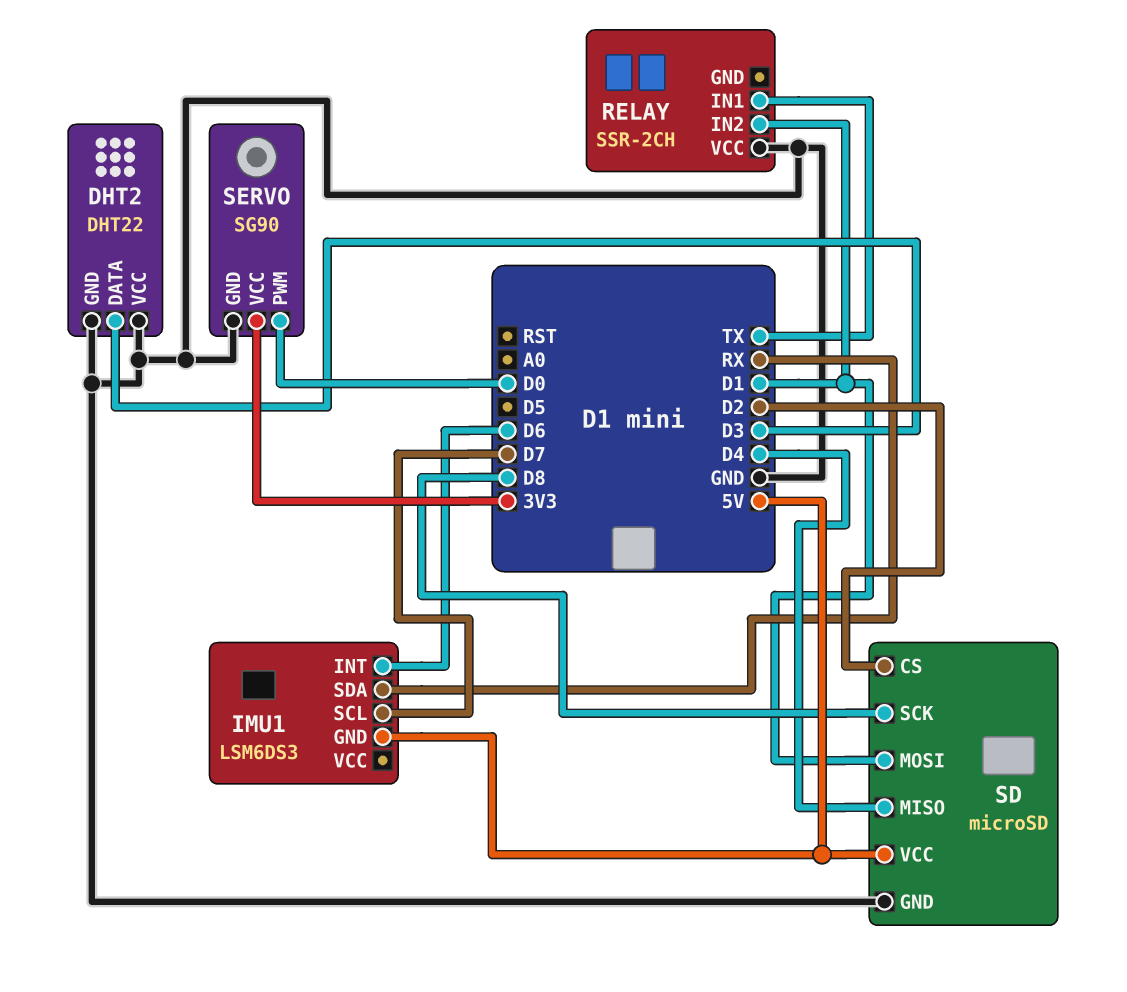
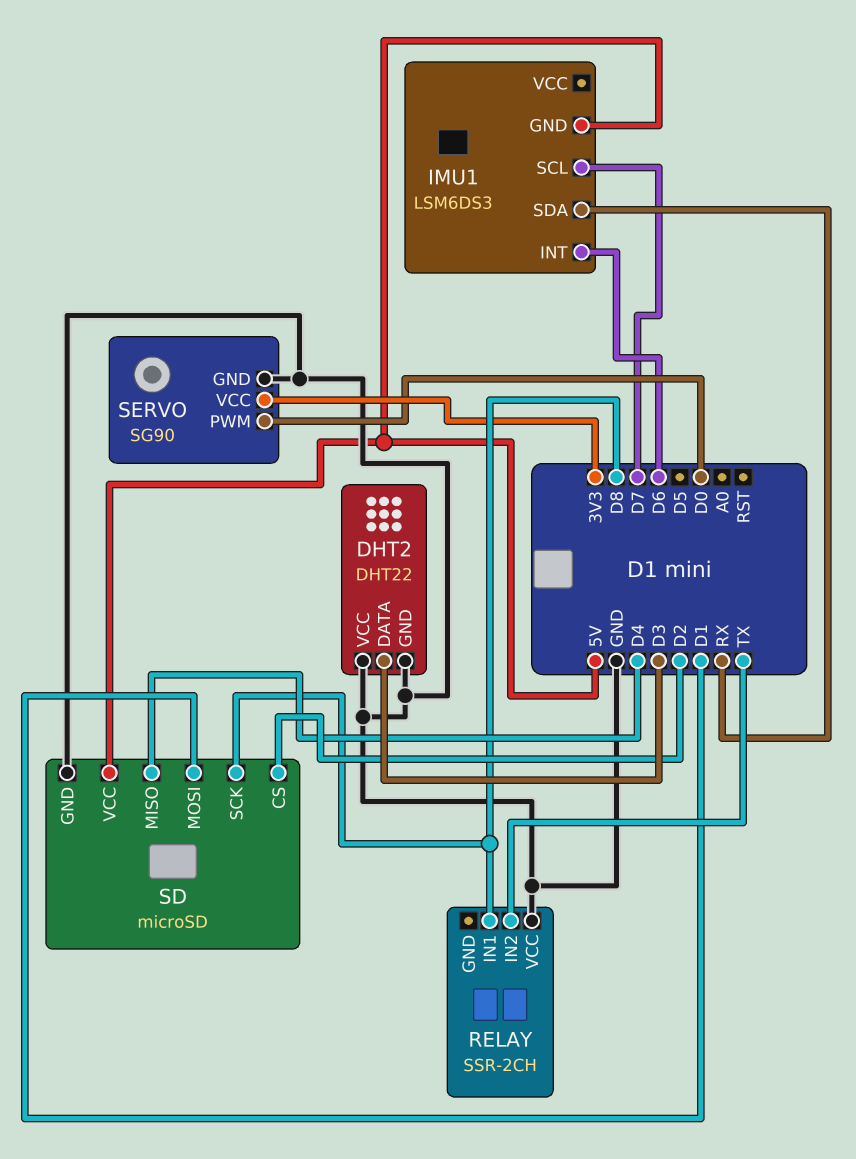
RELAY pin IN1: TX -> D8
RELAY pin IN2: D1 -> TX

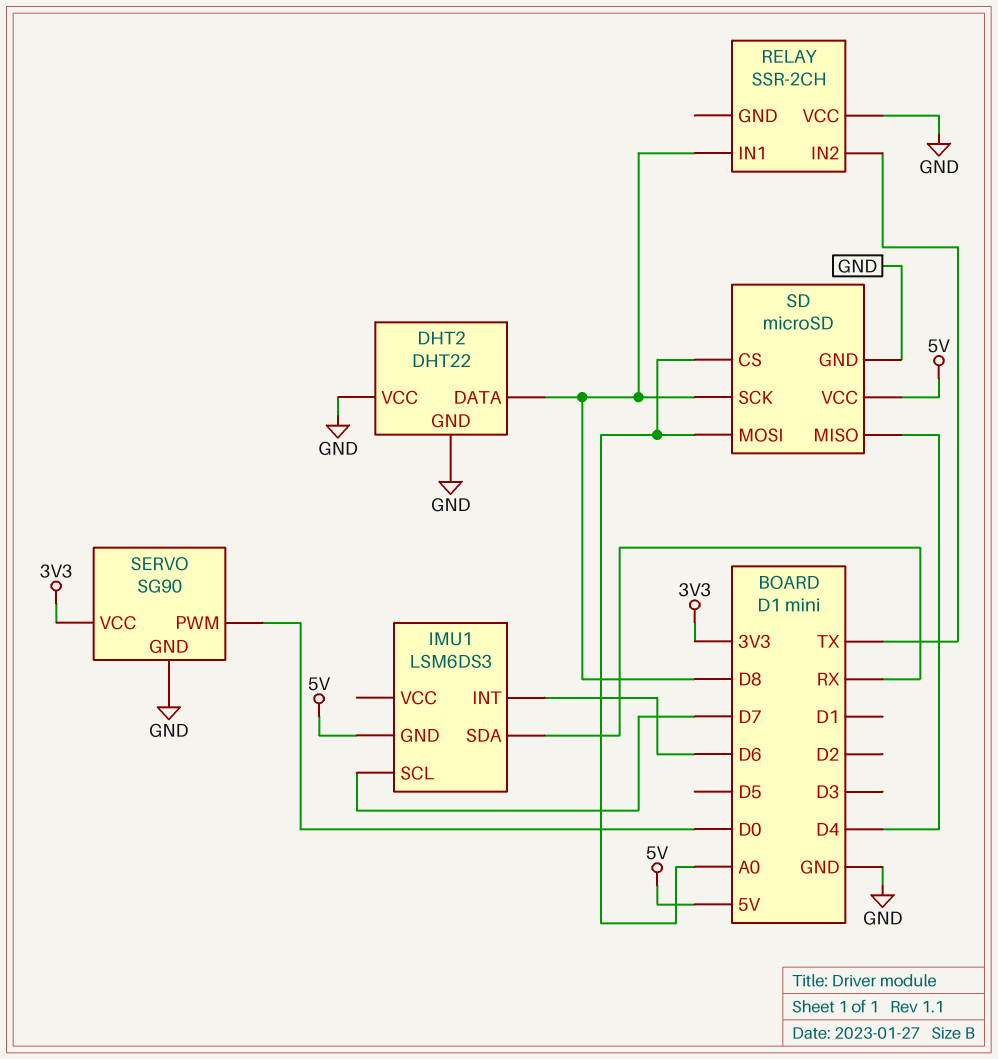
DHT2 pin DATA: D3 -> D8
SD pin CS: D2 -> A0
SD pin MOSI: D1 -> A0

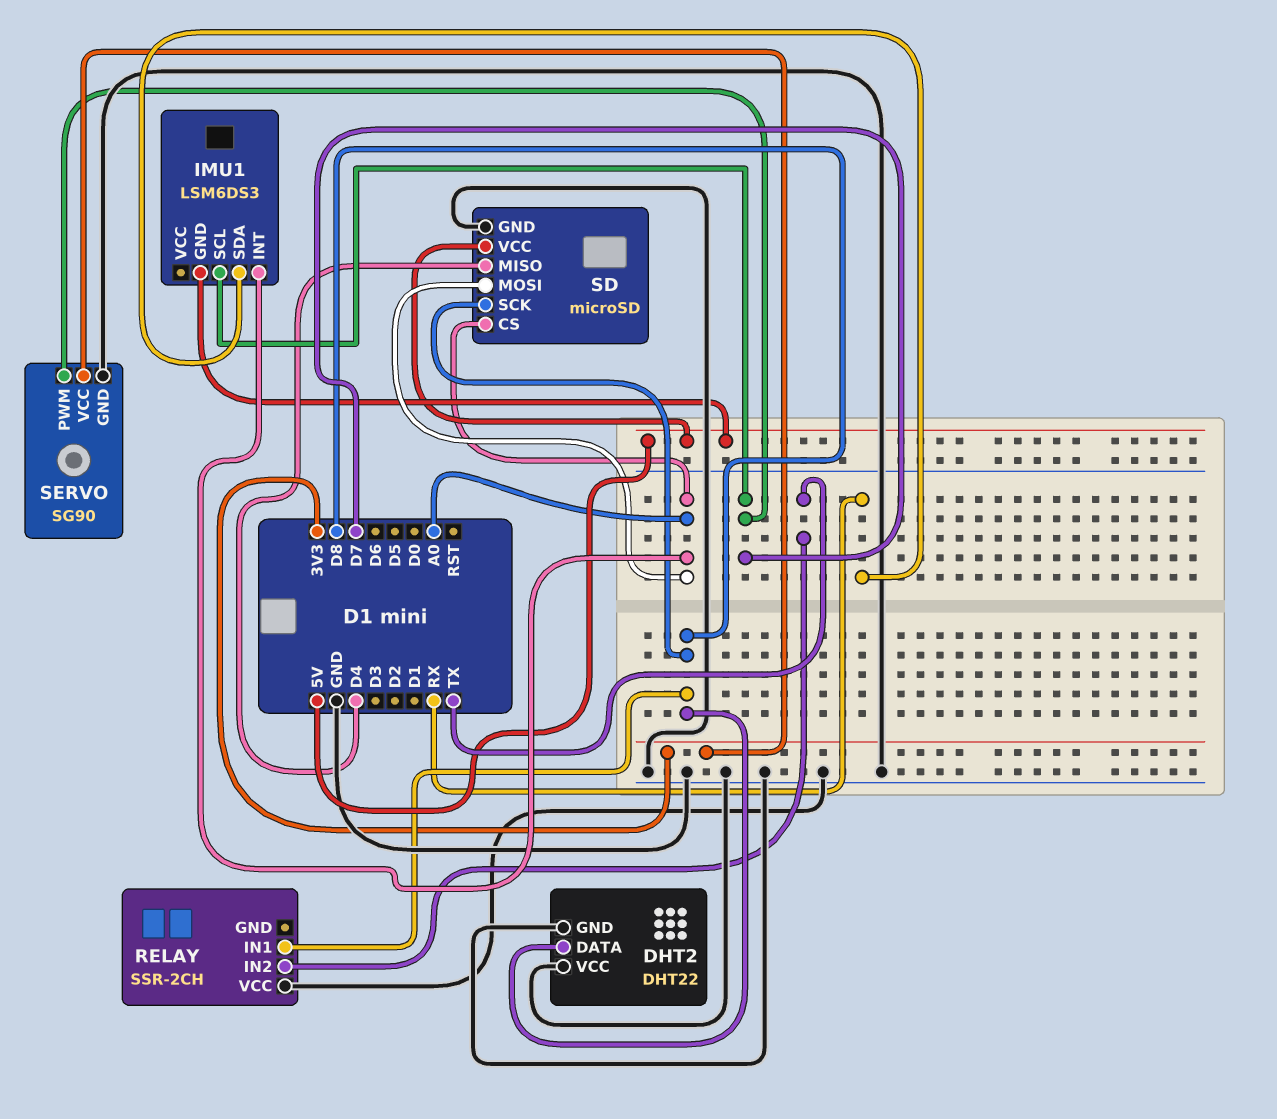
IMU1 pin INT: D6 -> A0
SERVO pin PWM: D0 -> D7

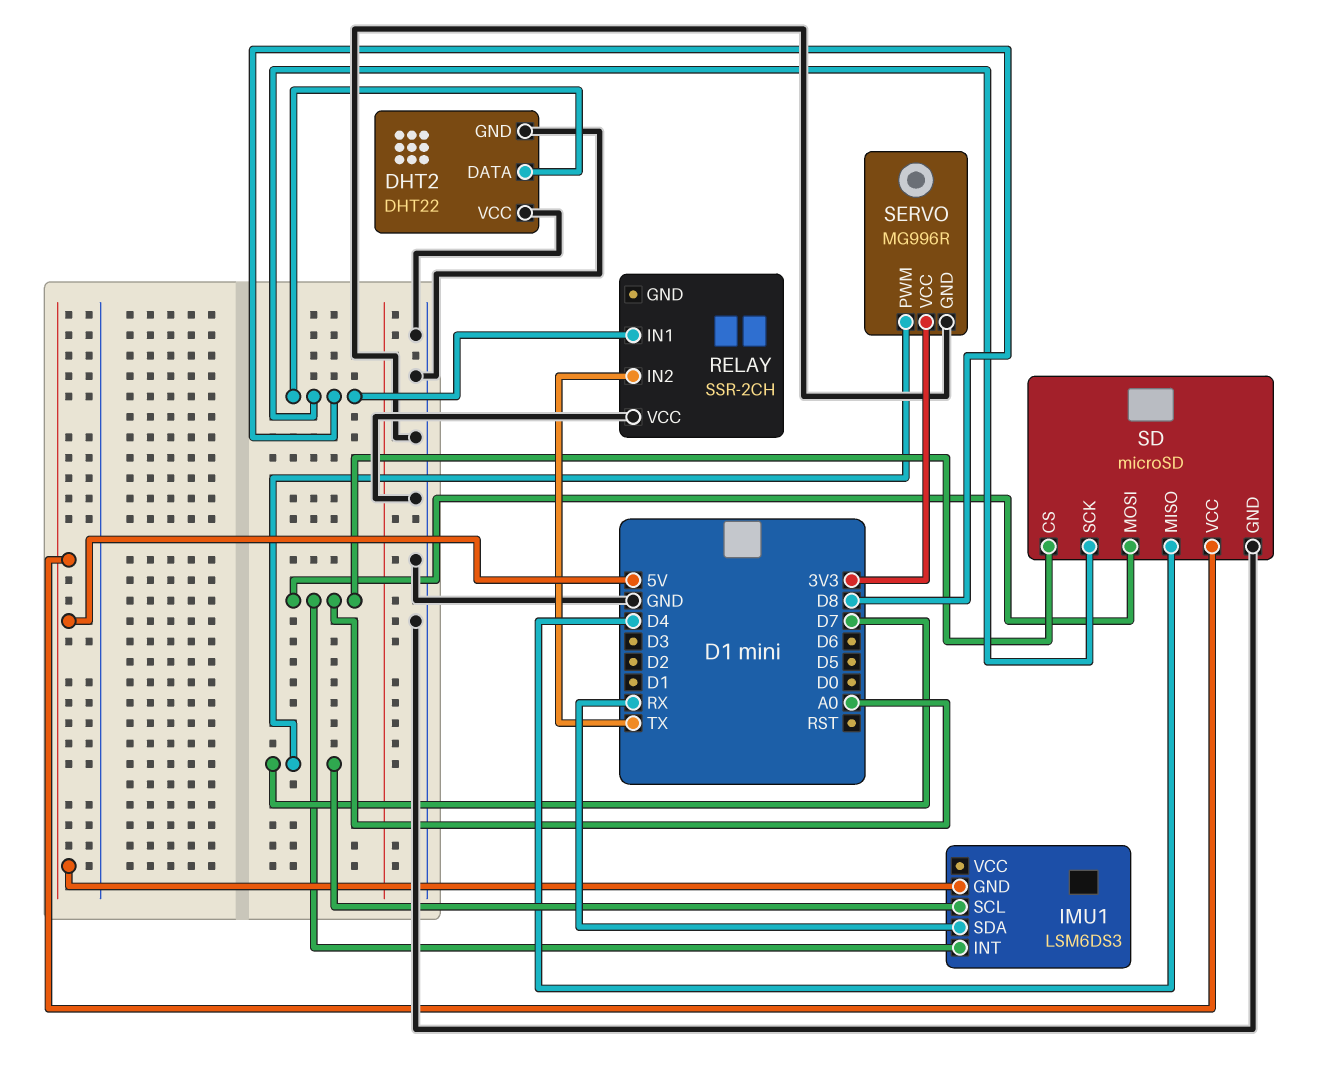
SERVO: SG90 -> MG996R

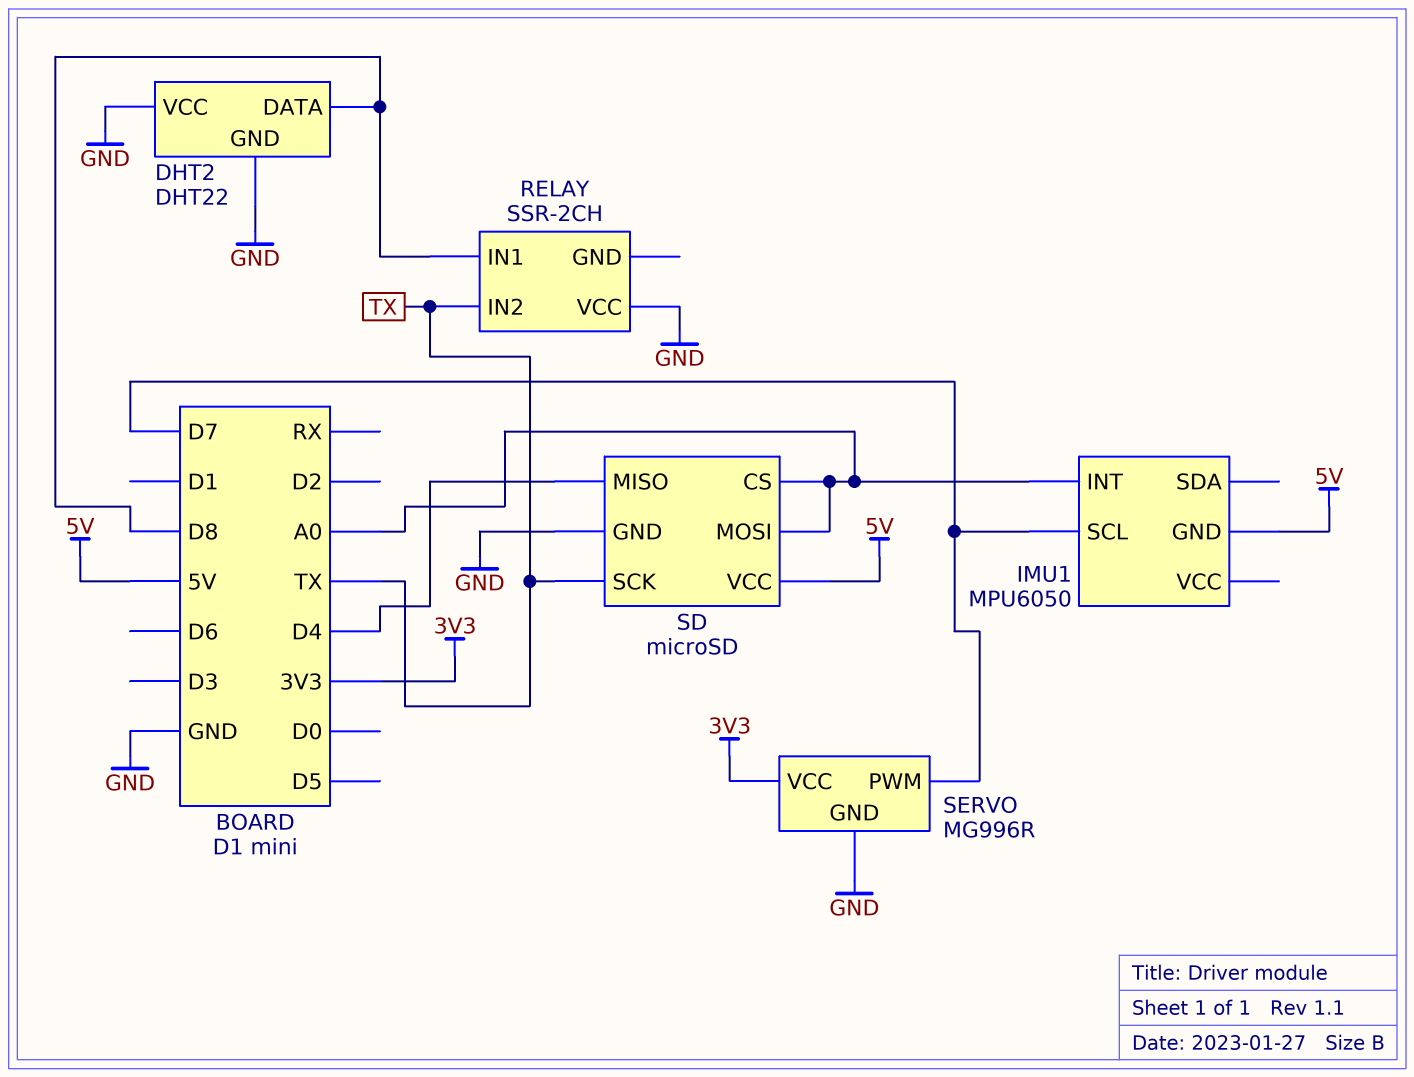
IMU1: LSM6DS3 -> MPU6050
IMU1 pin SDA: RX -> none
SD pin SCK: D8 -> TX

